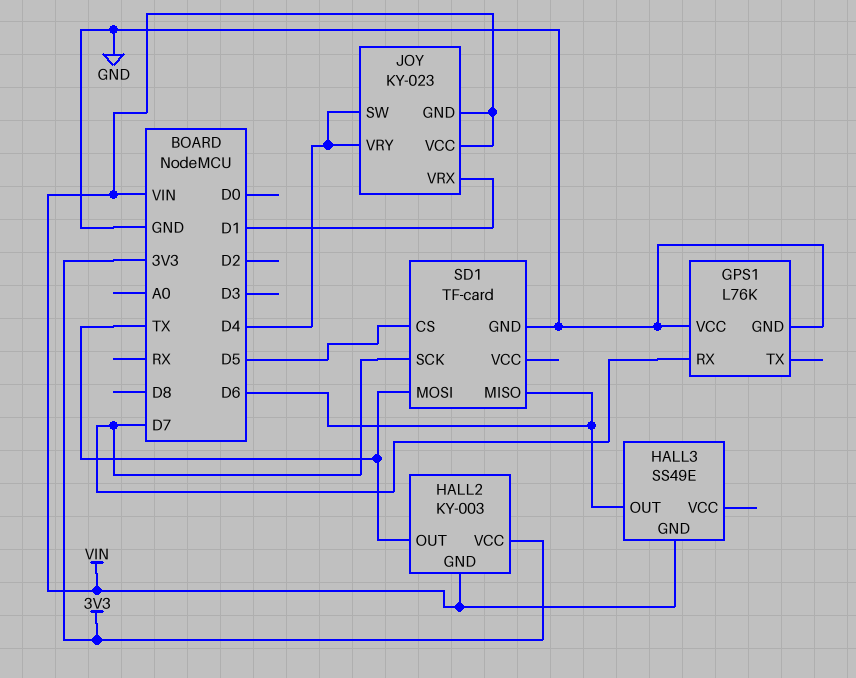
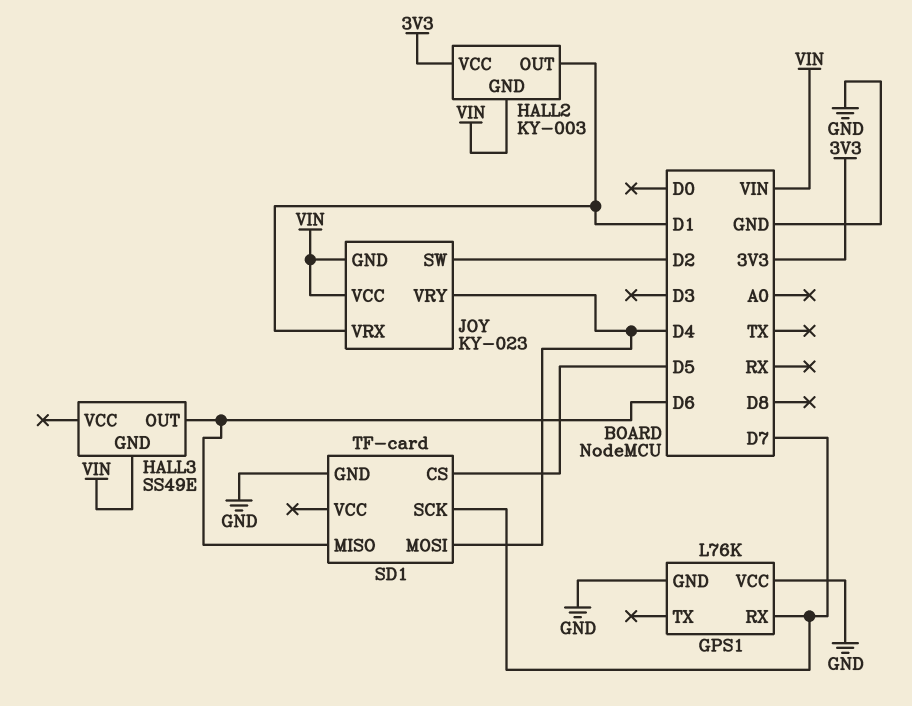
HALL2 pin OUT: TX -> D1
JOY pin SW: D4 -> D2
SD1 pin MOSI: TX -> D4

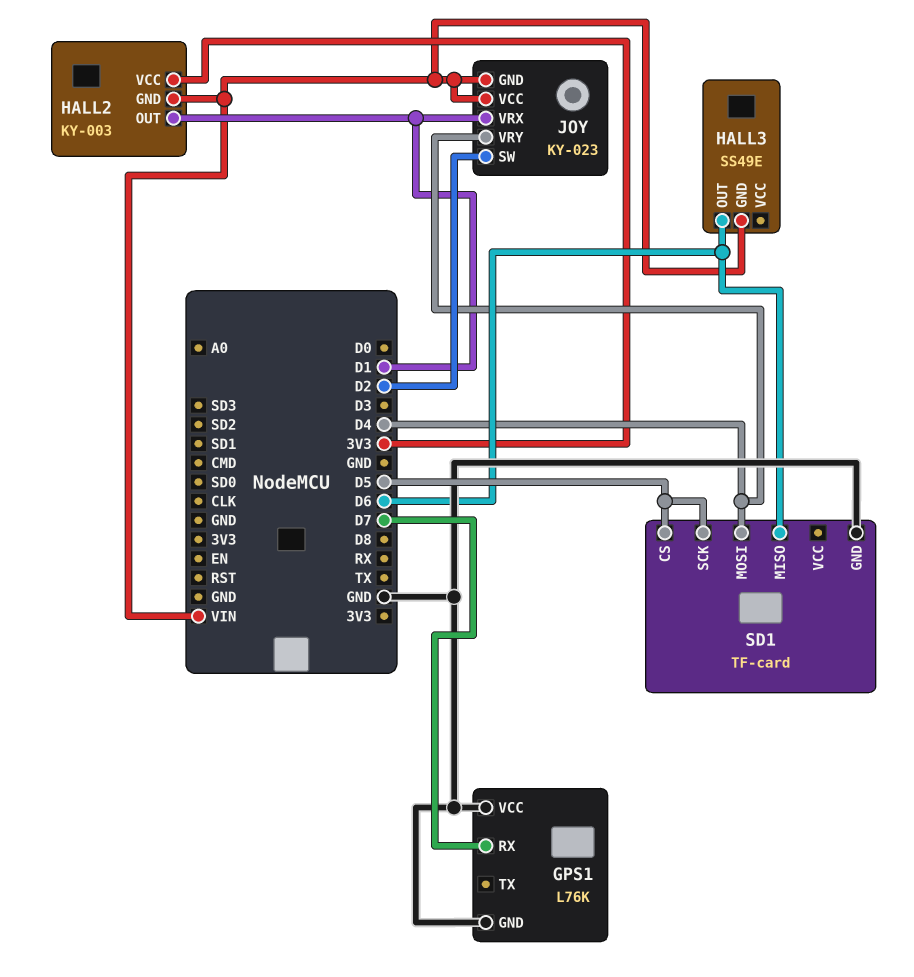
SD1 pin SCK: D7 -> D5

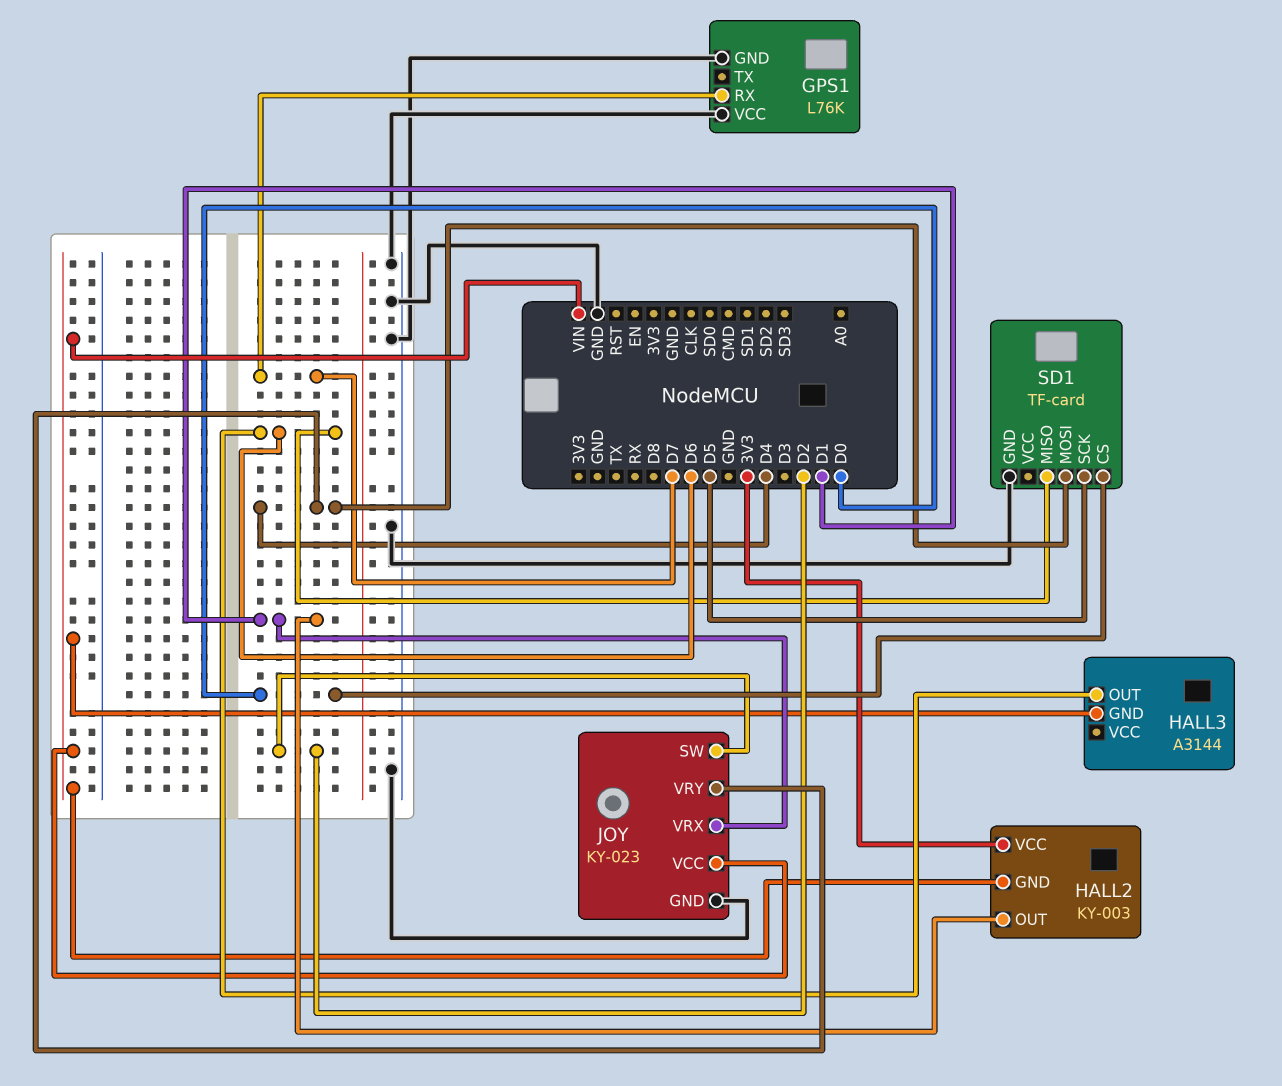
HALL3: SS49E -> A3144
JOY pin GND: VIN -> GND
SD1 pin CS: D5 -> D0

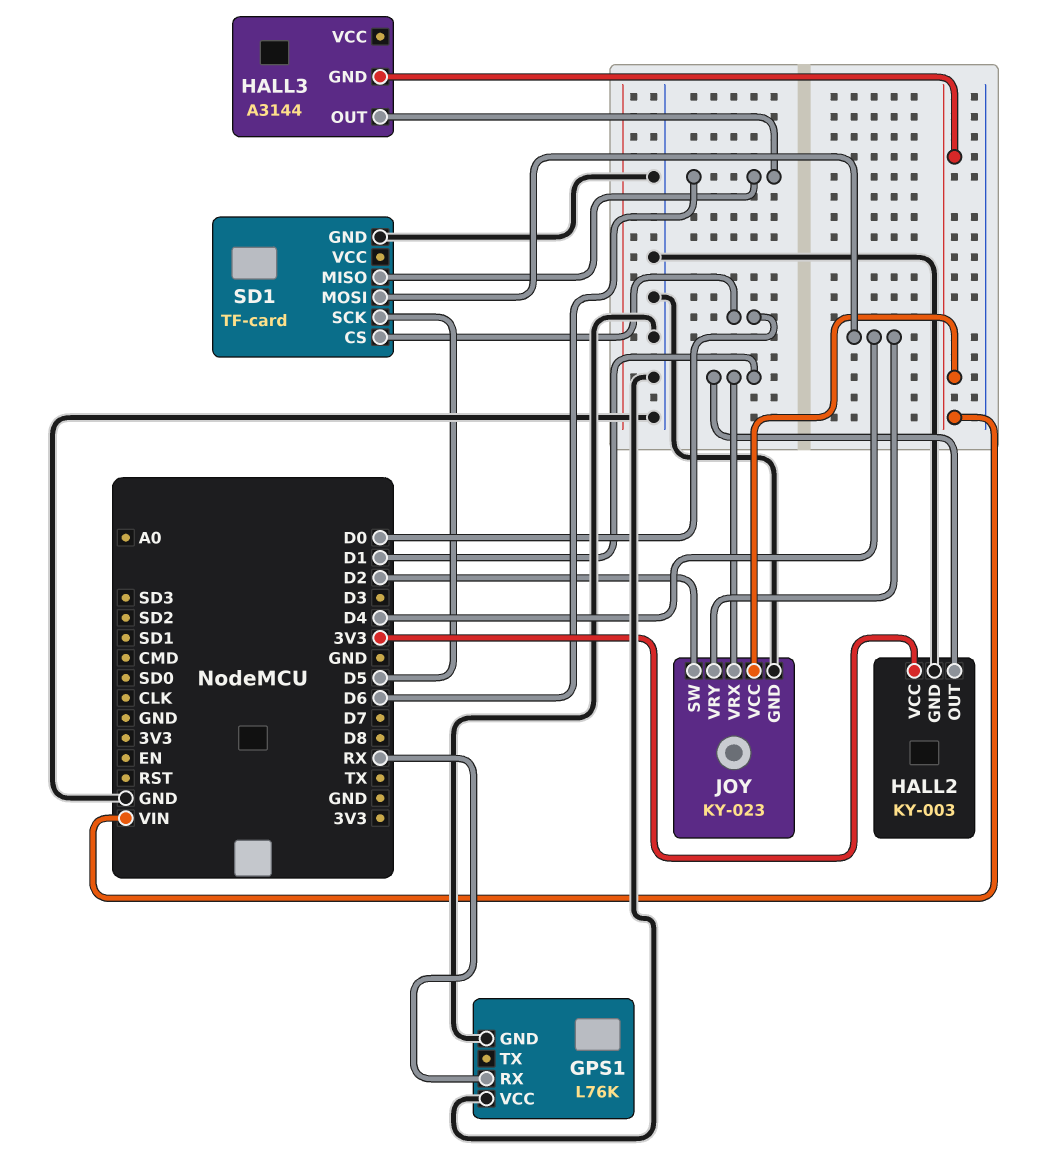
GPS1 pin RX: D7 -> RX
HALL2 pin GND: VIN -> GND

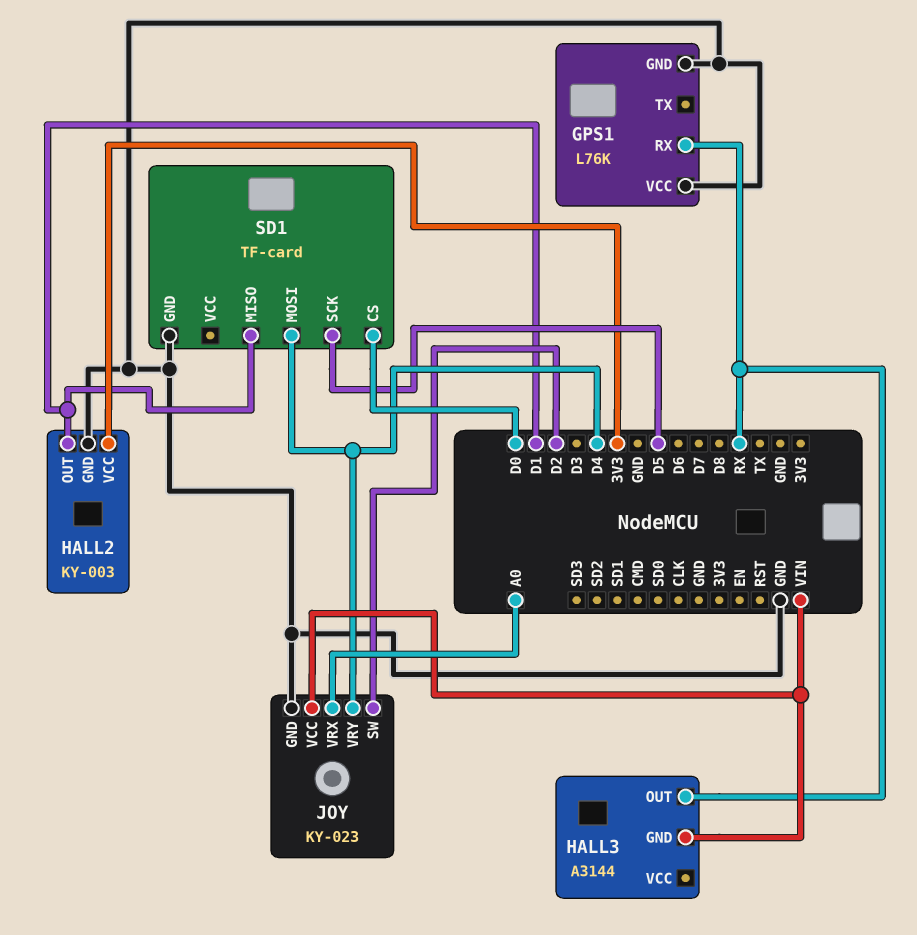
HALL3 pin OUT: D6 -> RX
JOY pin VRX: D1 -> A0
SD1 pin MISO: D6 -> D1

